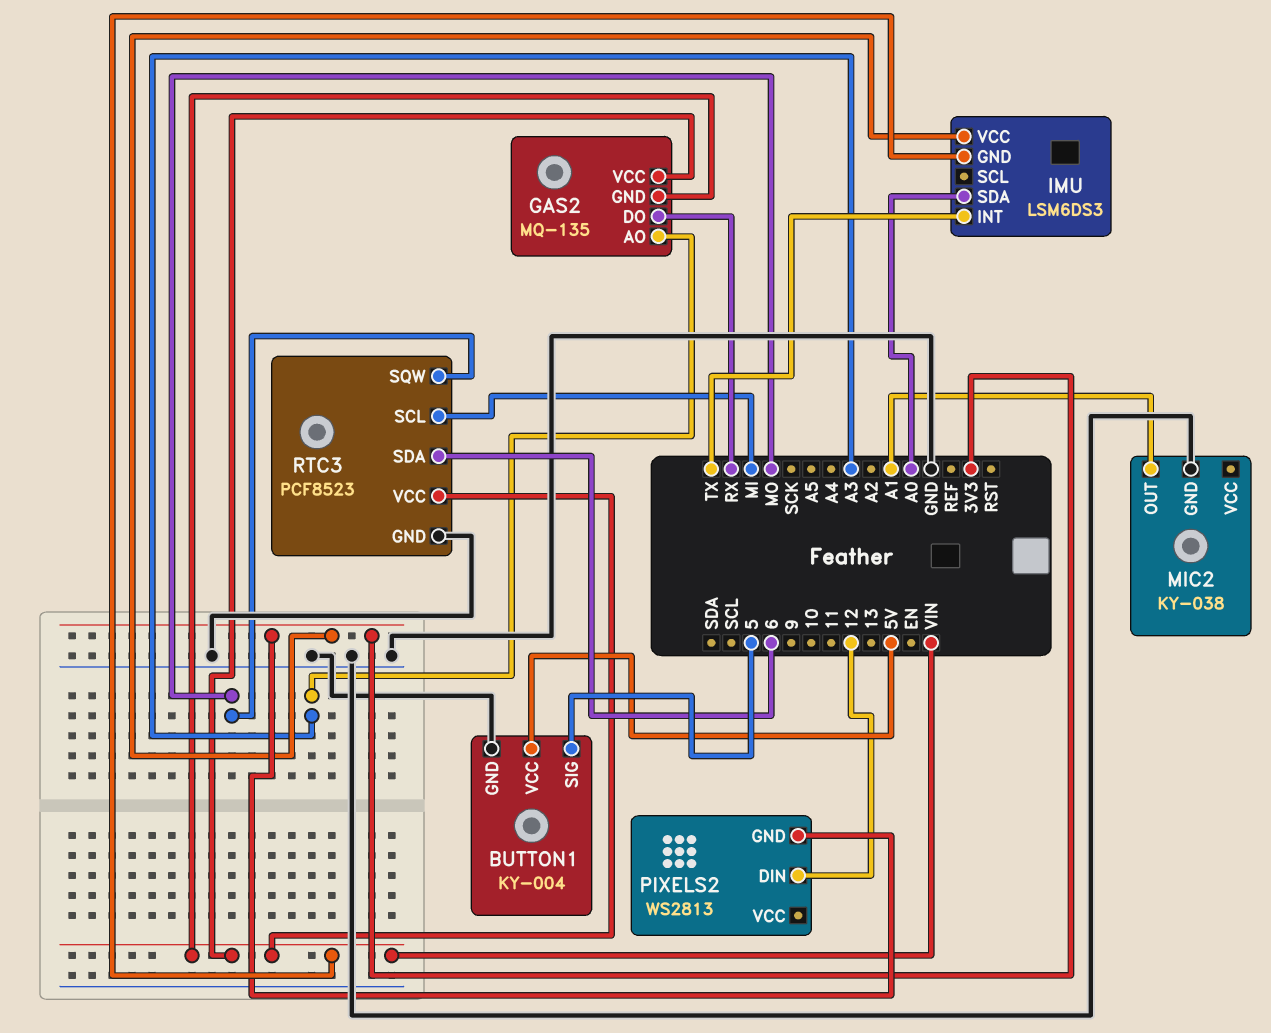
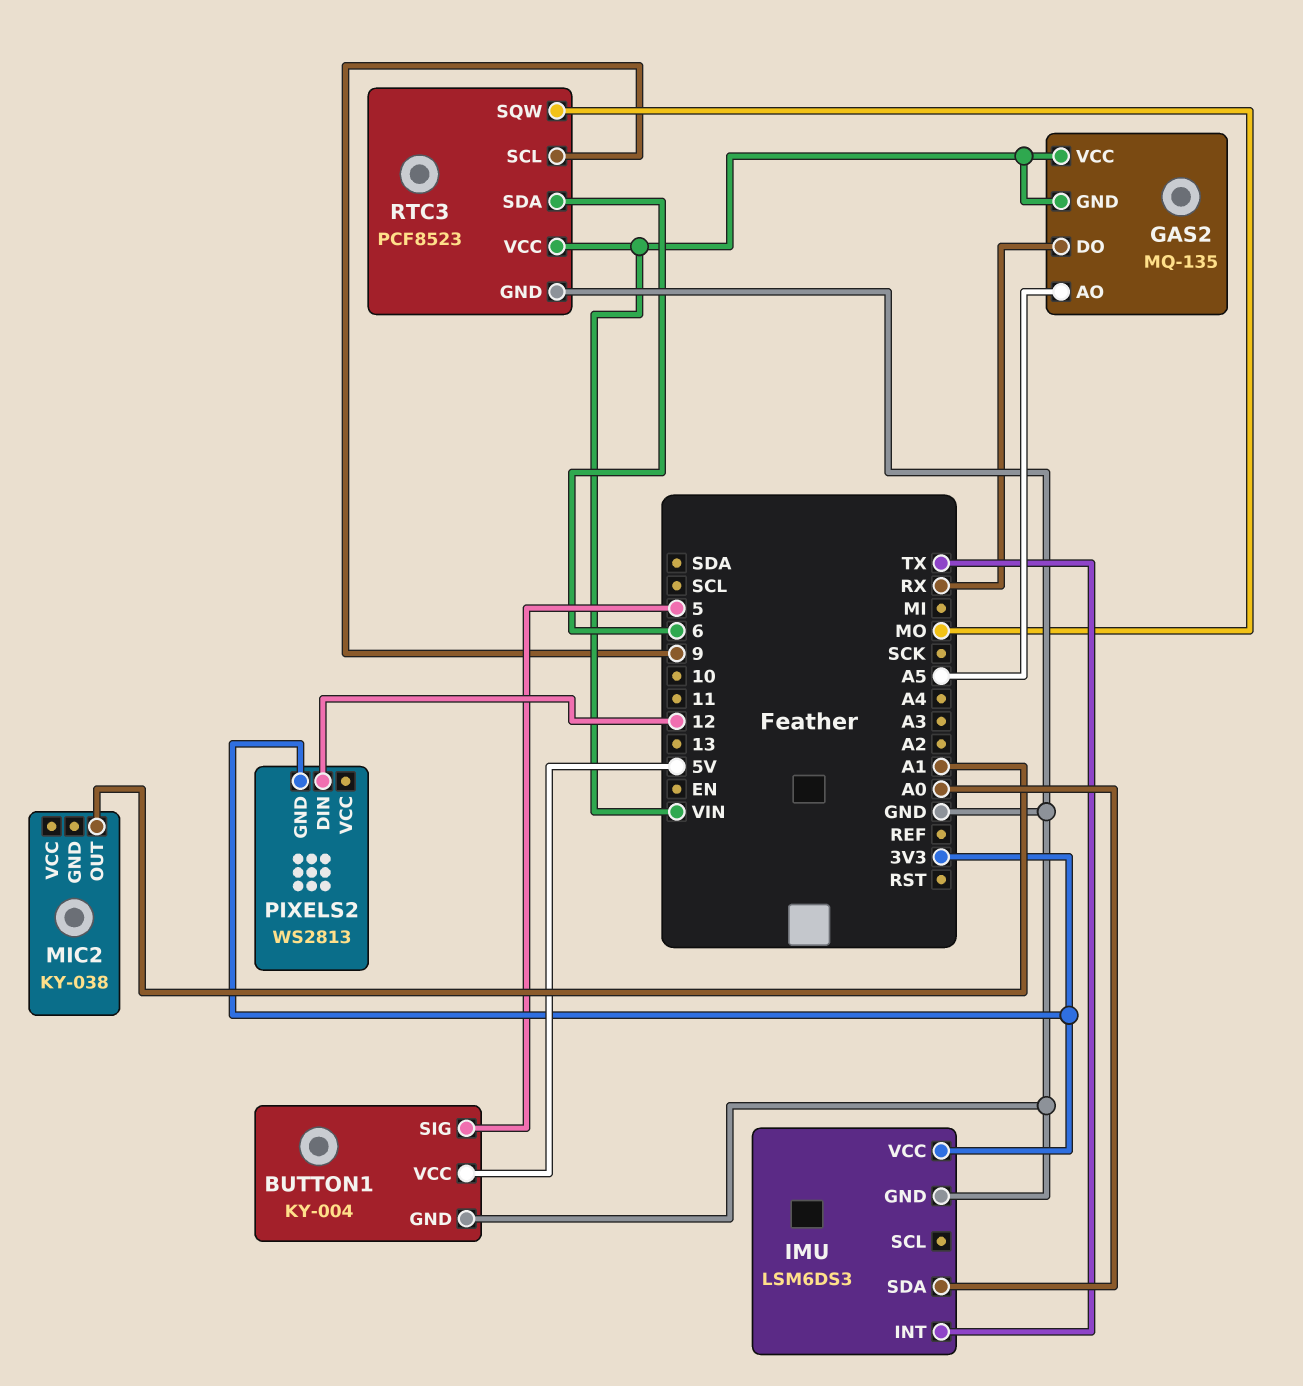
GAS2 pin AO: A3 -> A5
IMU pin GND: VIN -> GND
MIC2 pin GND: GND -> none
RTC3 pin SCL: MI -> 9

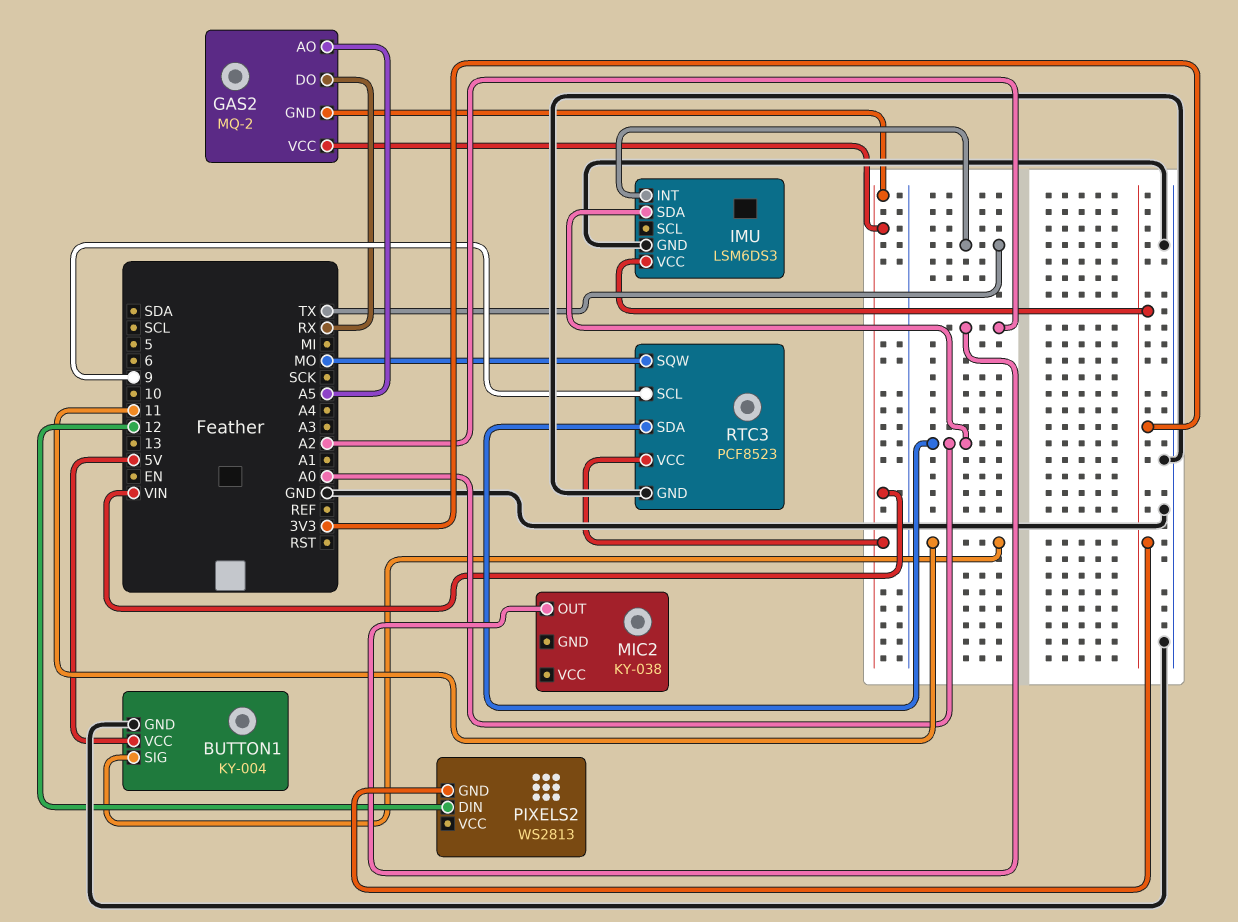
BUTTON1 pin SIG: 5 -> 11
GAS2: MQ-135 -> MQ-2
MIC2 pin OUT: A1 -> A2
RTC3 pin SDA: 6 -> A0

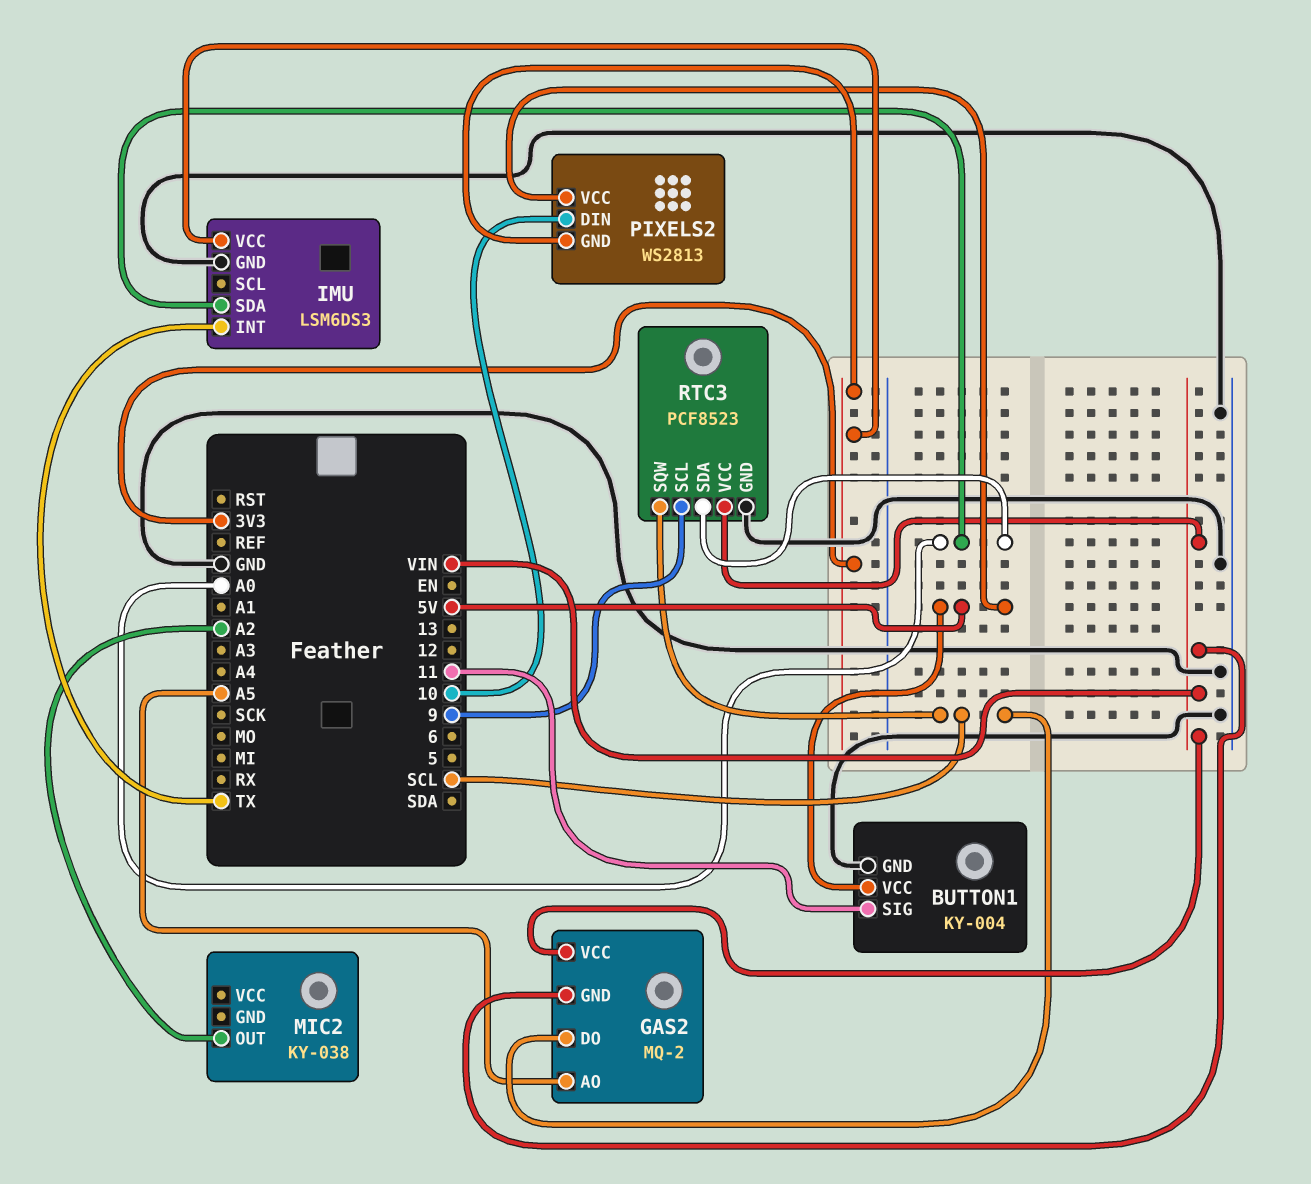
GAS2 pin DO: RX -> SCL
PIXELS2 pin DIN: 12 -> 10
PIXELS2 pin VCC: none -> 5V
RTC3 pin SQW: MO -> SCL

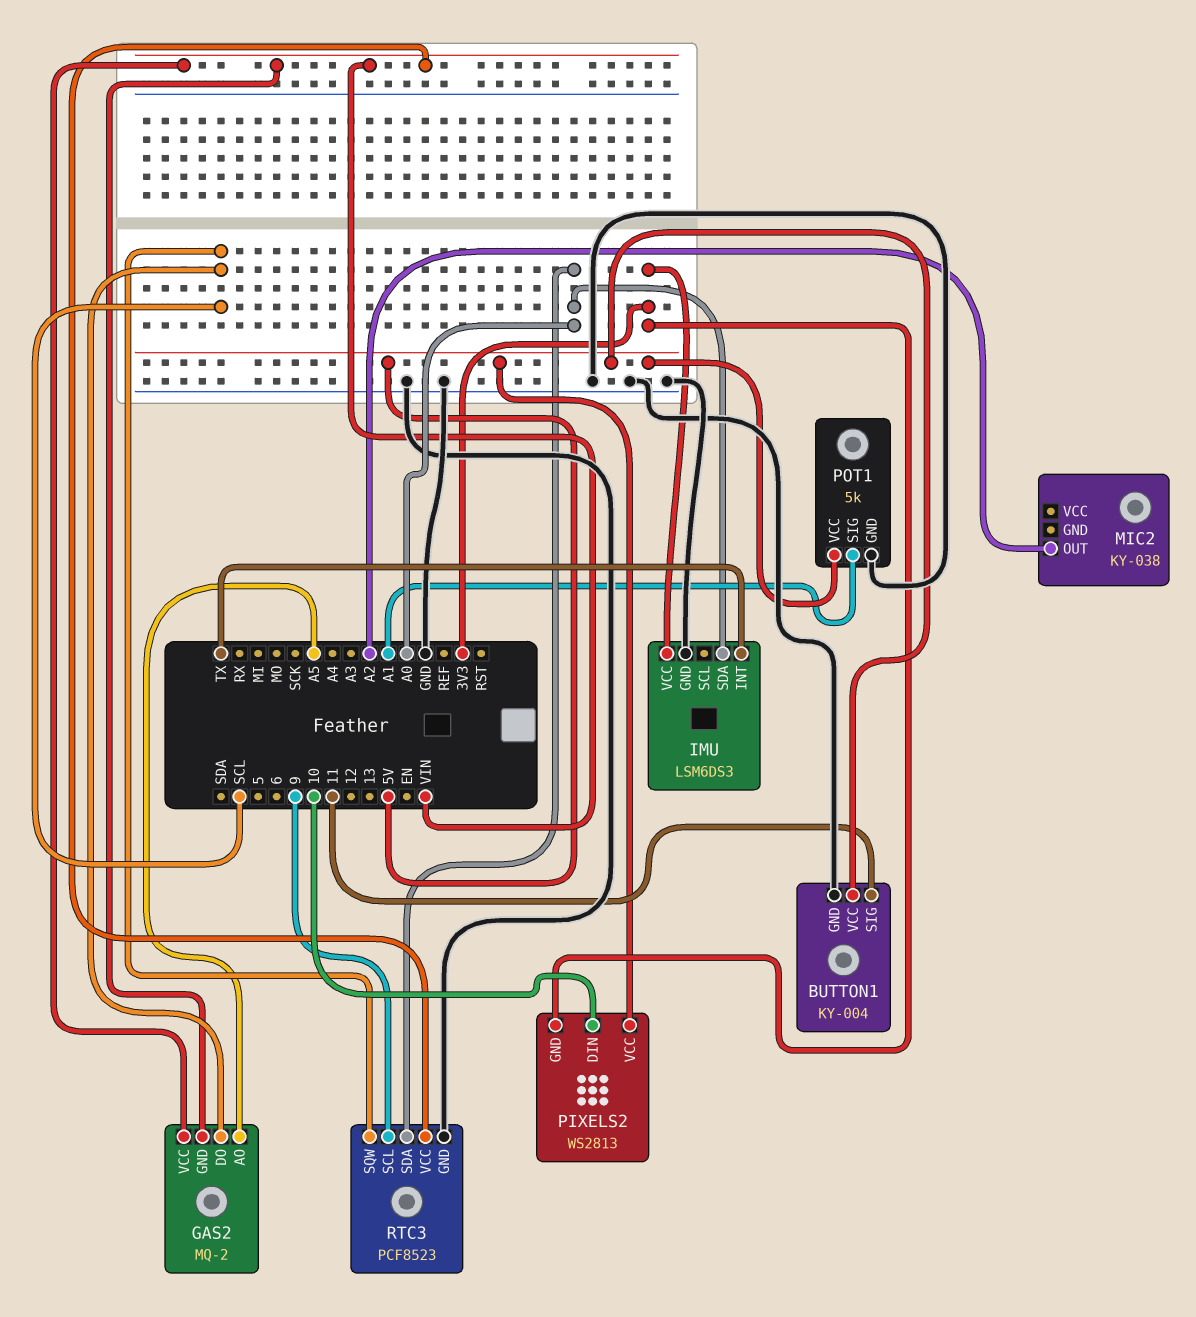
POT1: none -> 5k
POT1 pin GND: none -> GND
POT1 pin SIG: none -> A1
POT1 pin VCC: none -> 5V

